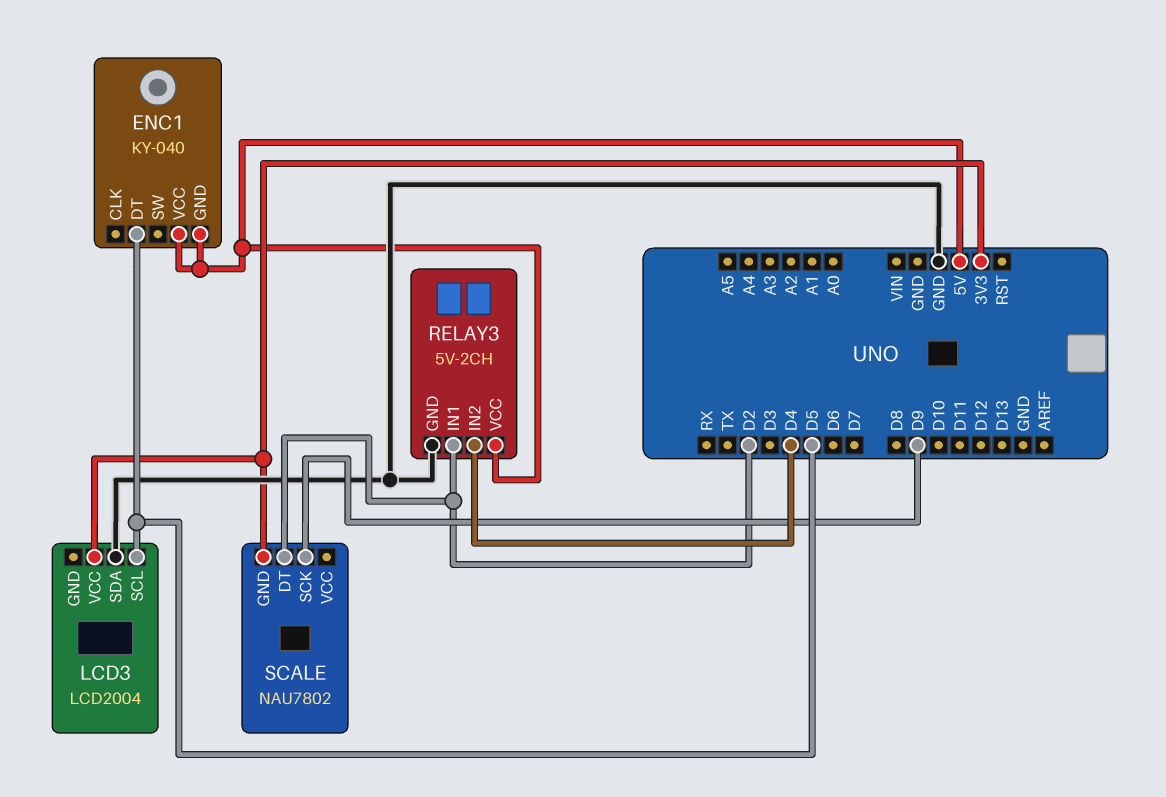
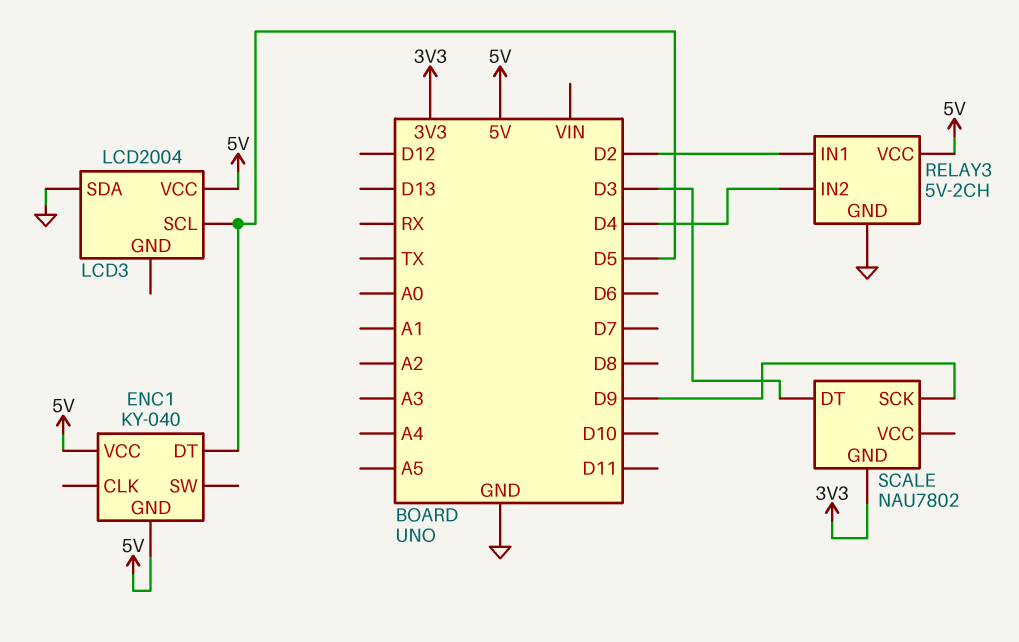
LCD3 pin VCC: 3V3 -> 5V
SCALE pin DT: D2 -> D3

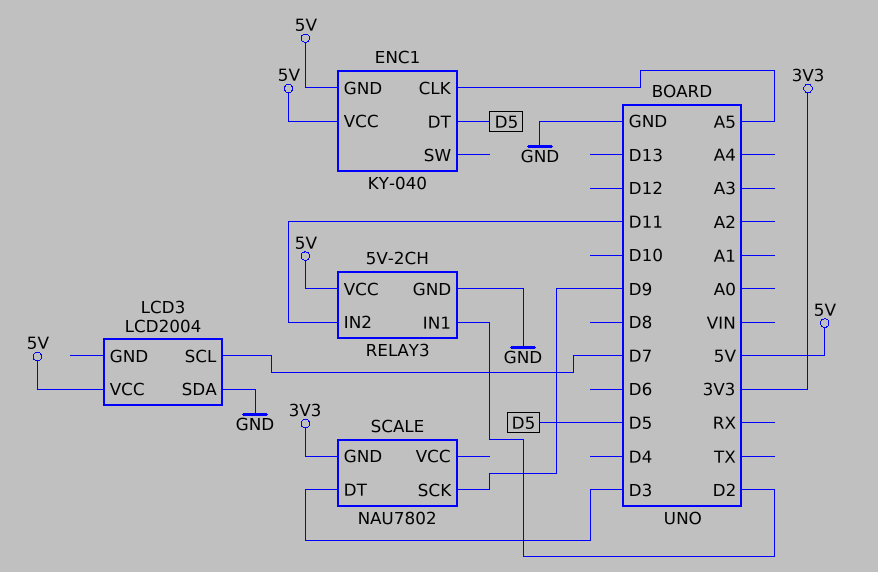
ENC1 pin CLK: none -> A5
LCD3 pin SCL: D5 -> D7
RELAY3 pin IN2: D4 -> D11

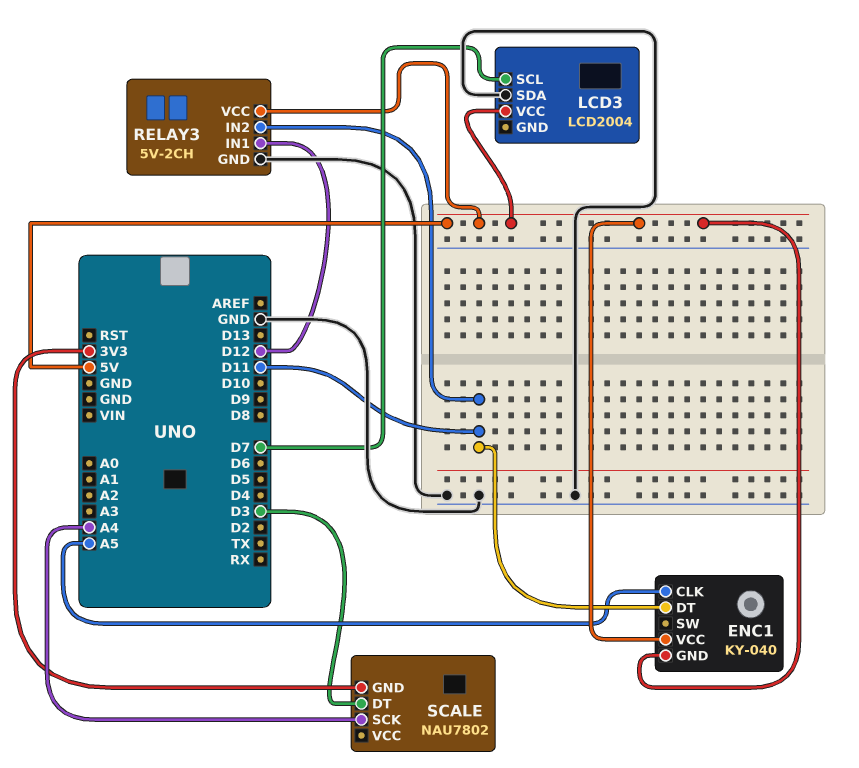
ENC1 pin DT: D5 -> D11
RELAY3 pin IN1: D2 -> D12
SCALE pin SCK: D9 -> A4

